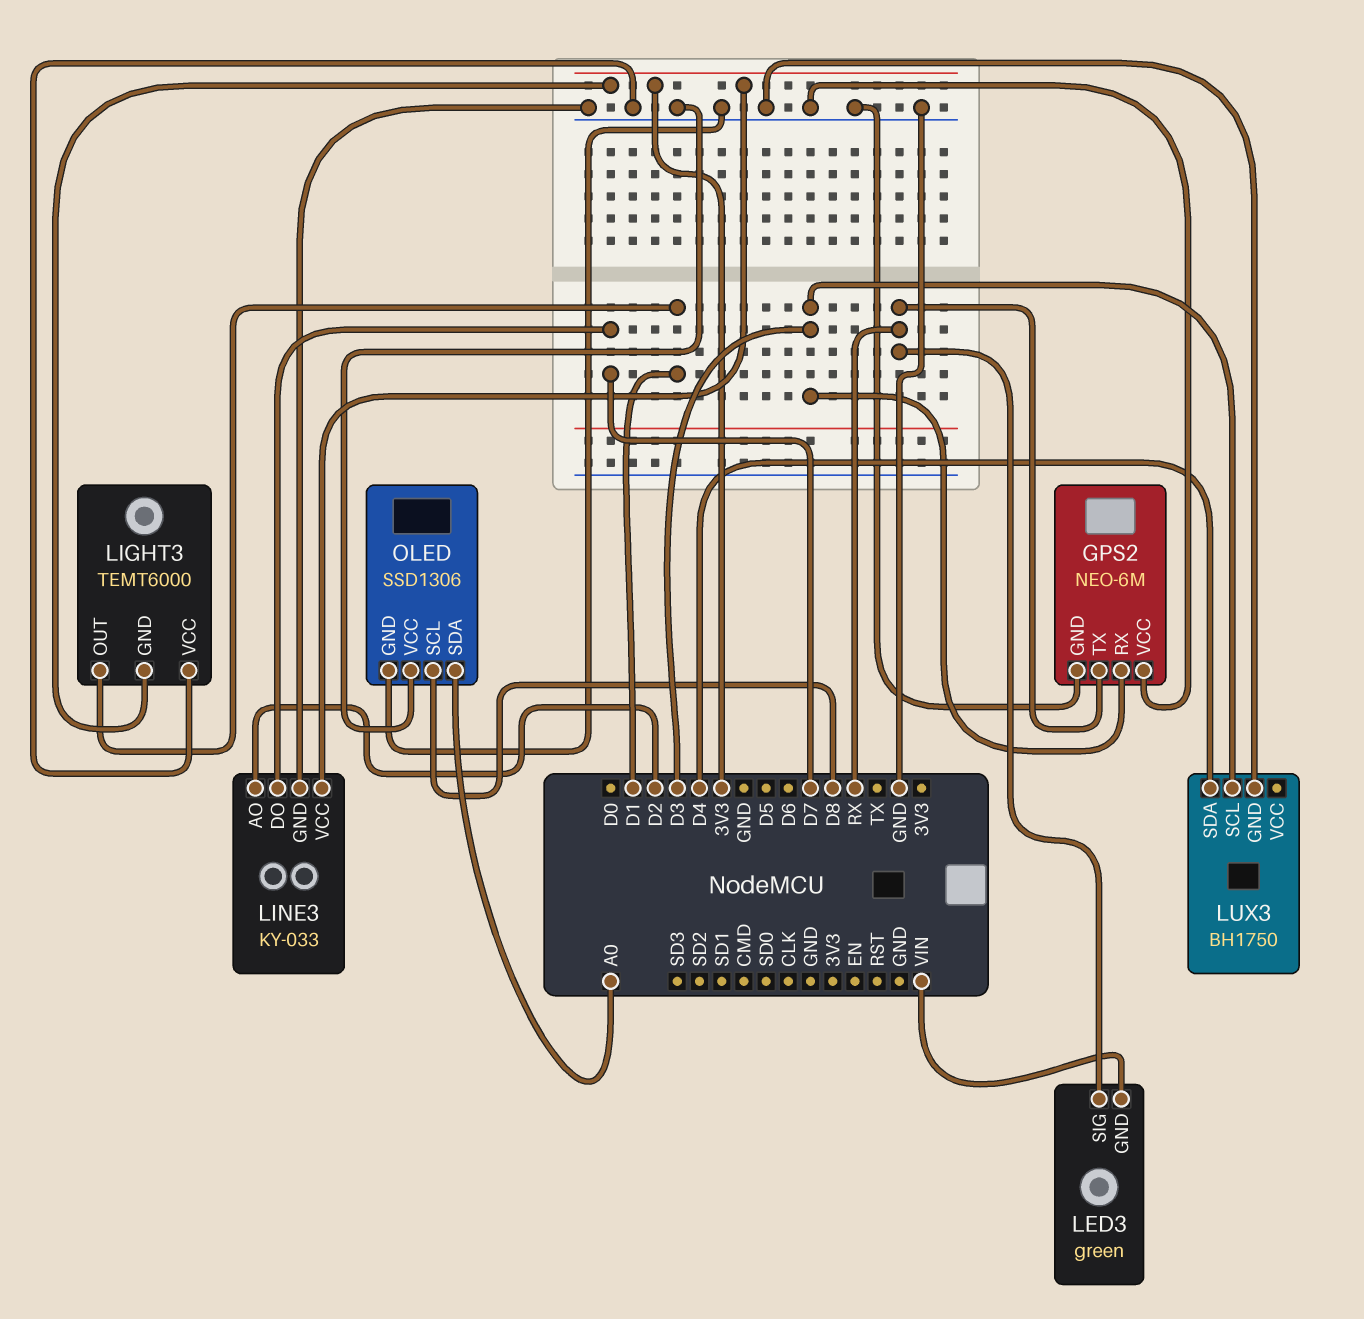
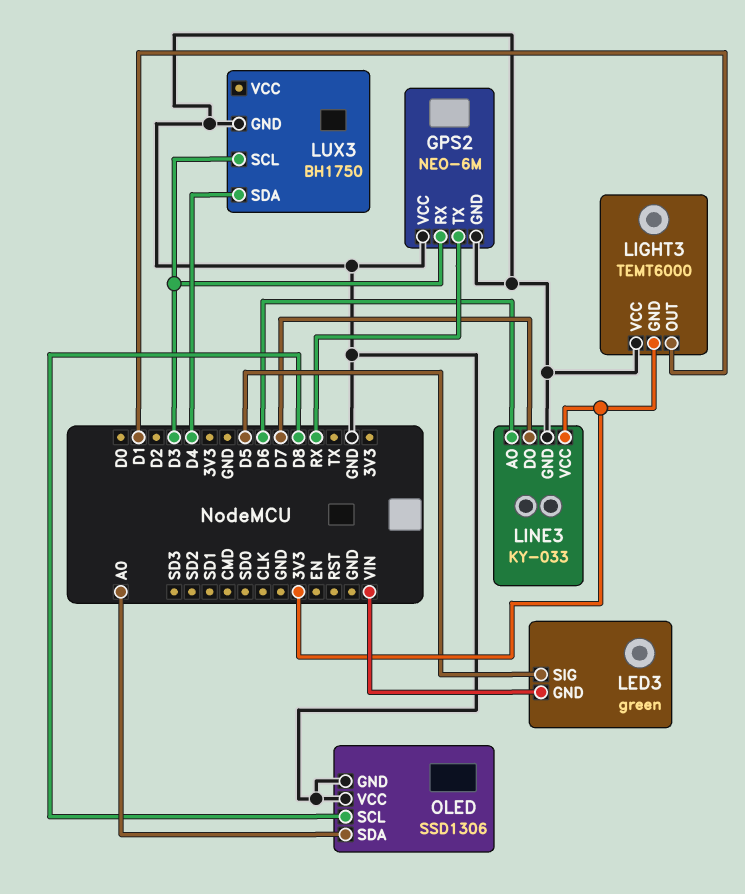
LED3 pin SIG: RX -> D5
LINE3 pin AO: D2 -> D6

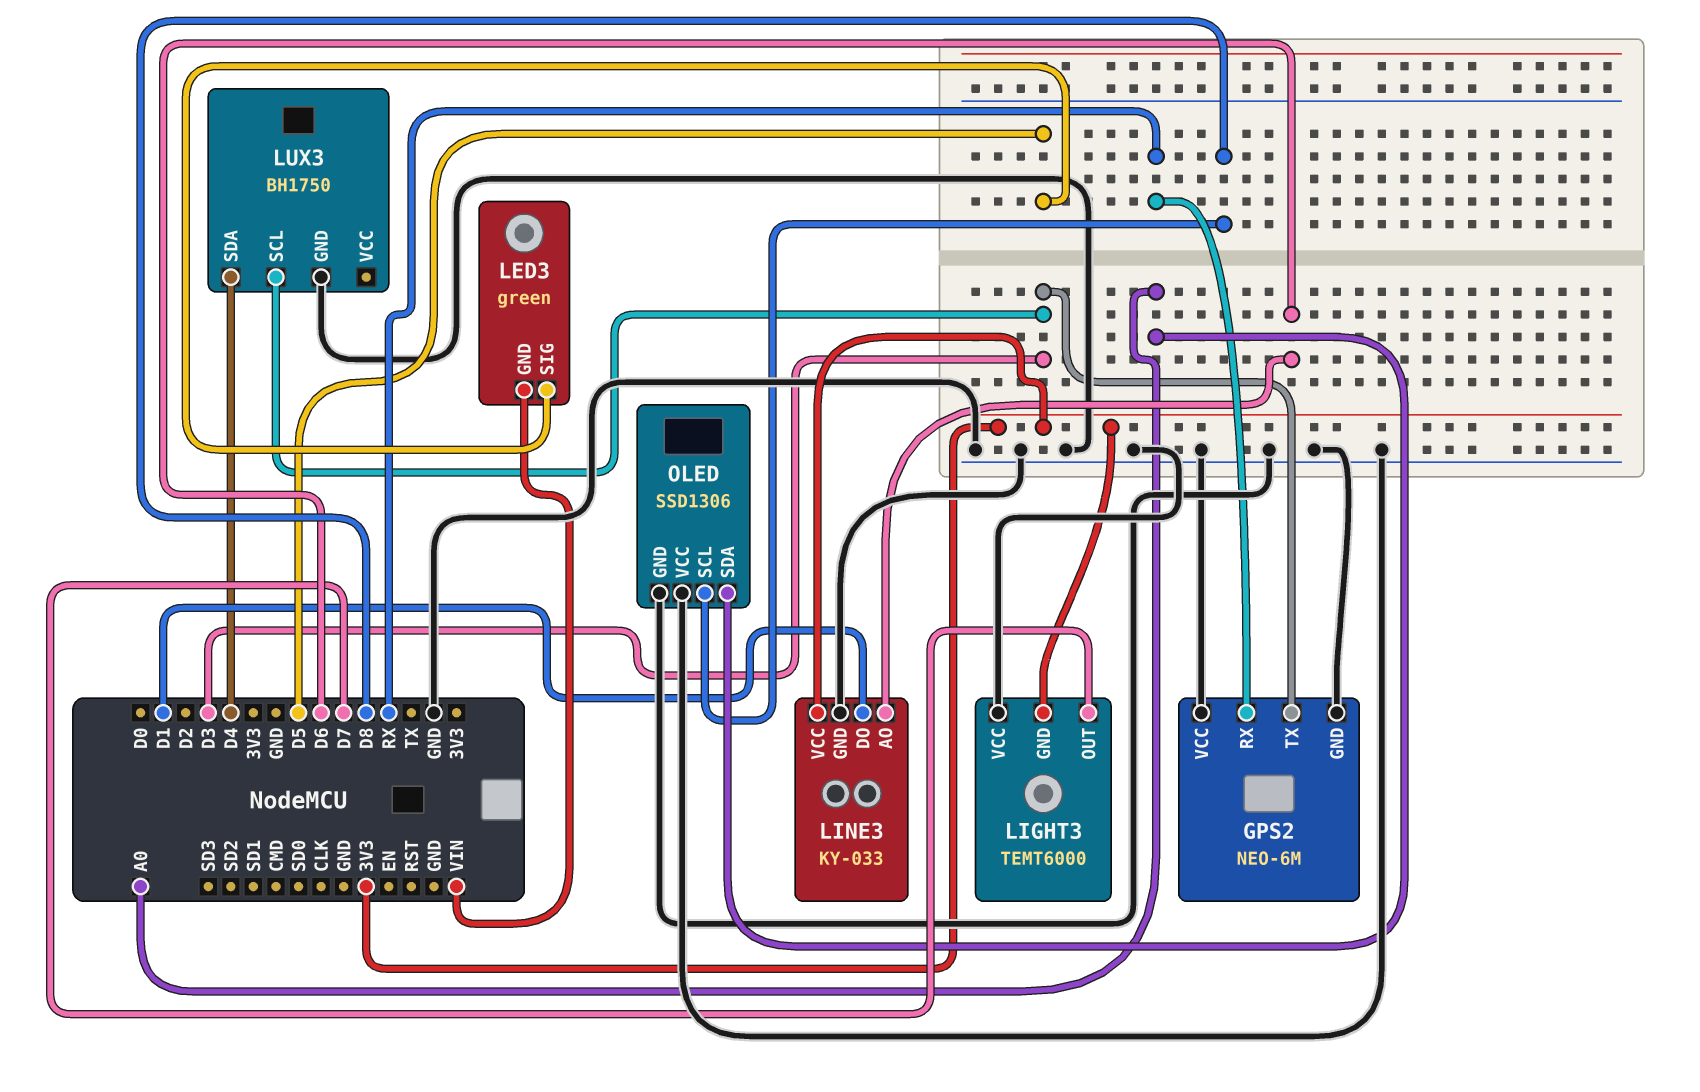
GPS2 pin RX: D3 -> RX
GPS2 pin TX: RX -> D3
LIGHT3 pin OUT: D1 -> D7
LINE3 pin DO: D7 -> D1

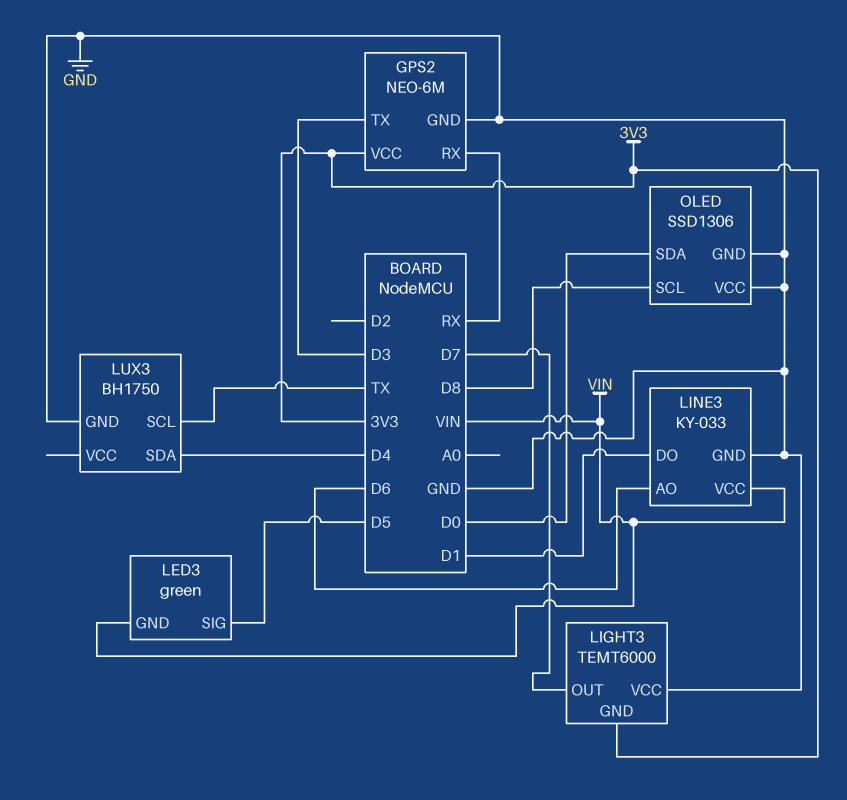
GPS2 pin VCC: GND -> 3V3
LINE3 pin VCC: 3V3 -> VIN
LUX3 pin SCL: D3 -> TX
OLED pin SDA: A0 -> D0

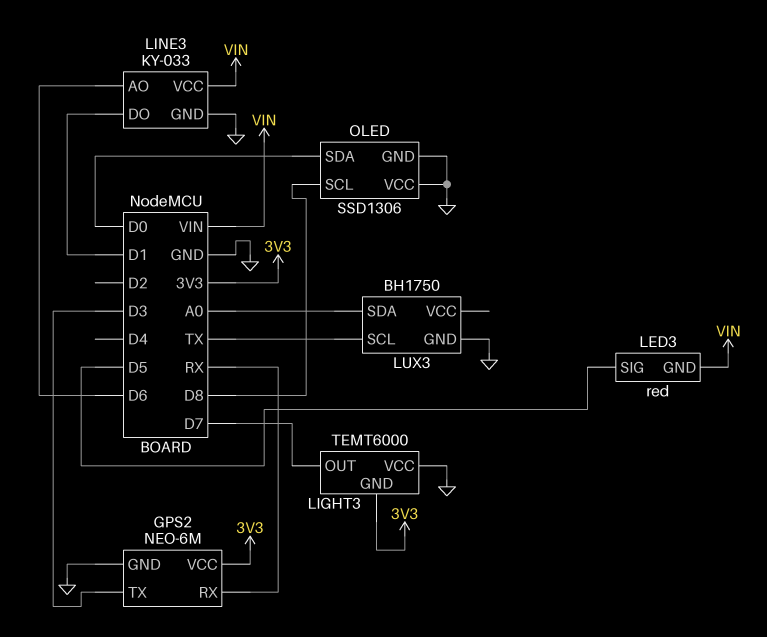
LED3: green -> red
LUX3 pin SDA: D4 -> A0

